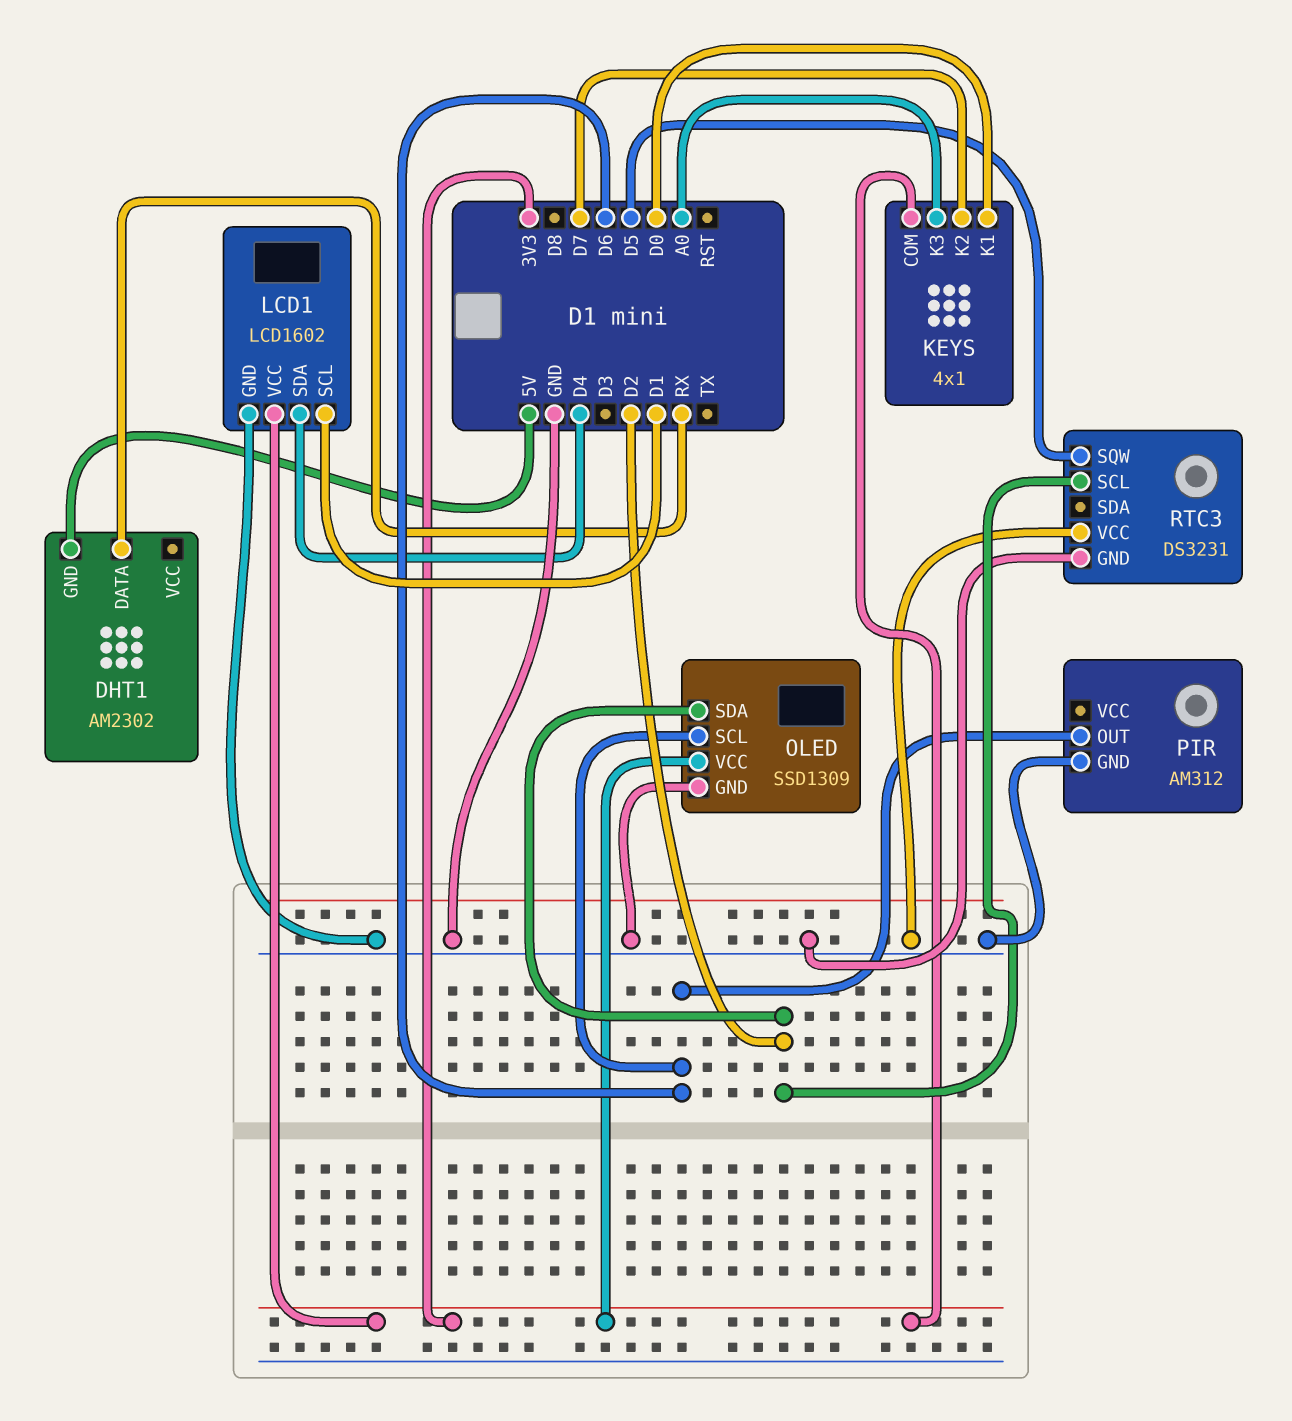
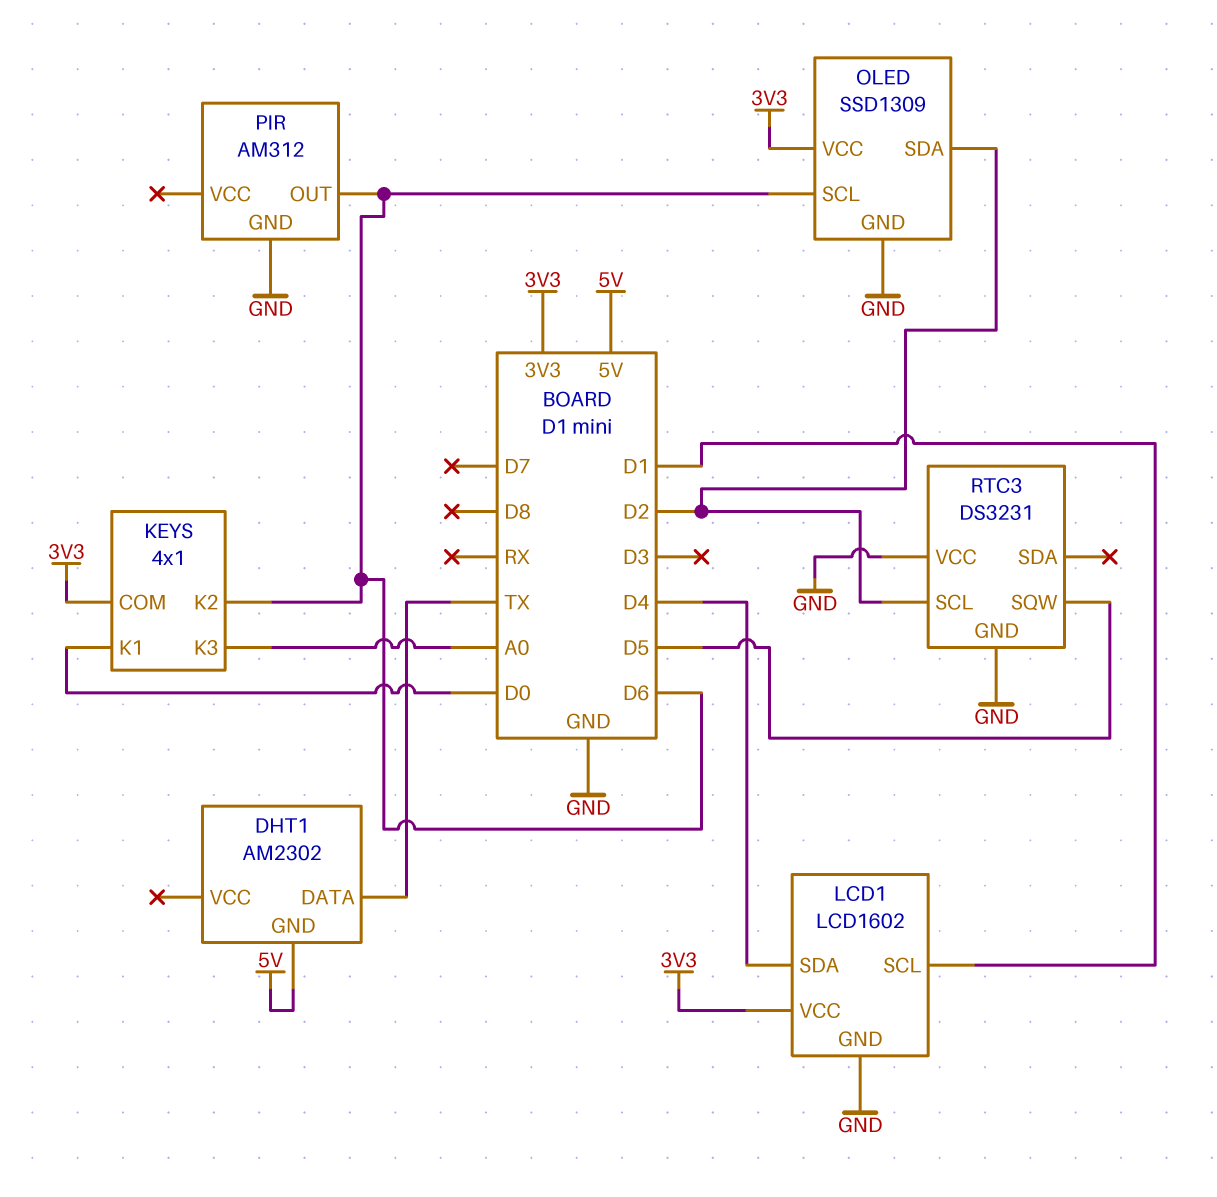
DHT1 pin DATA: RX -> TX
KEYS pin K2: D7 -> D6

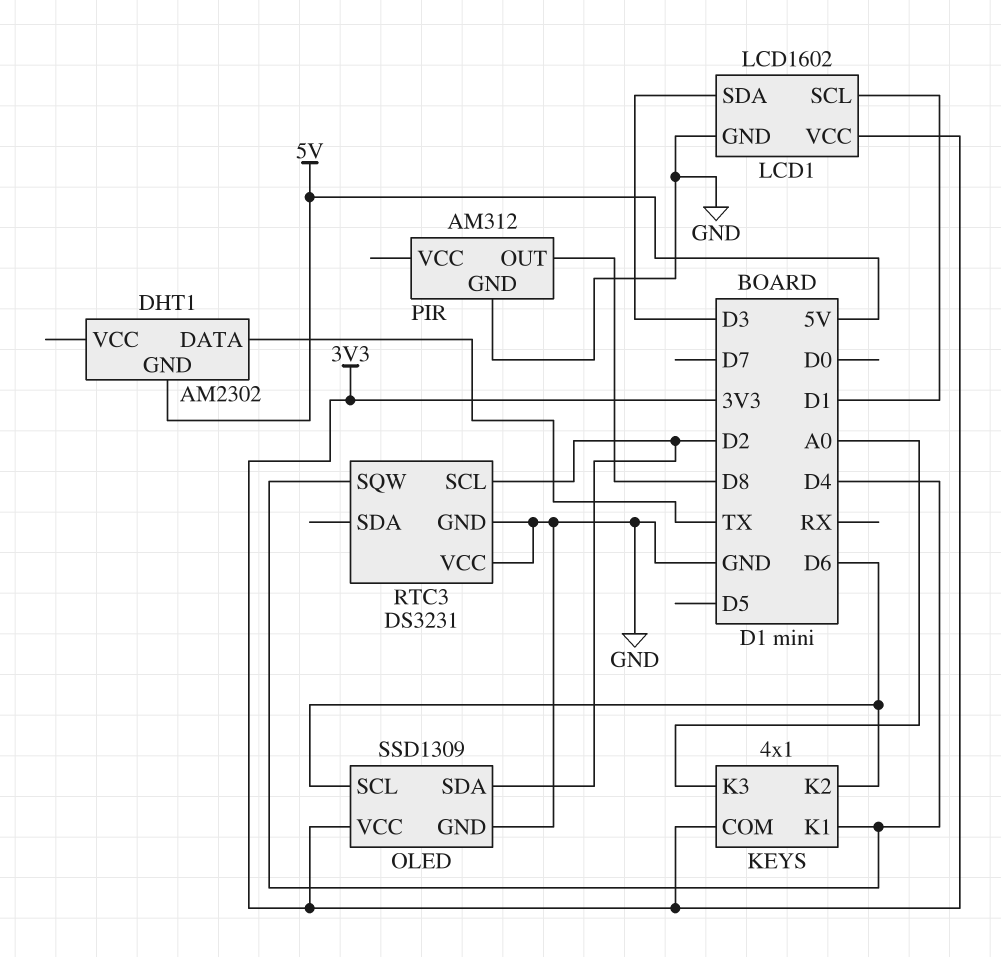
KEYS pin K1: D0 -> D4
LCD1 pin SDA: D4 -> D3
PIR pin OUT: D6 -> D8
RTC3 pin SQW: D5 -> D4

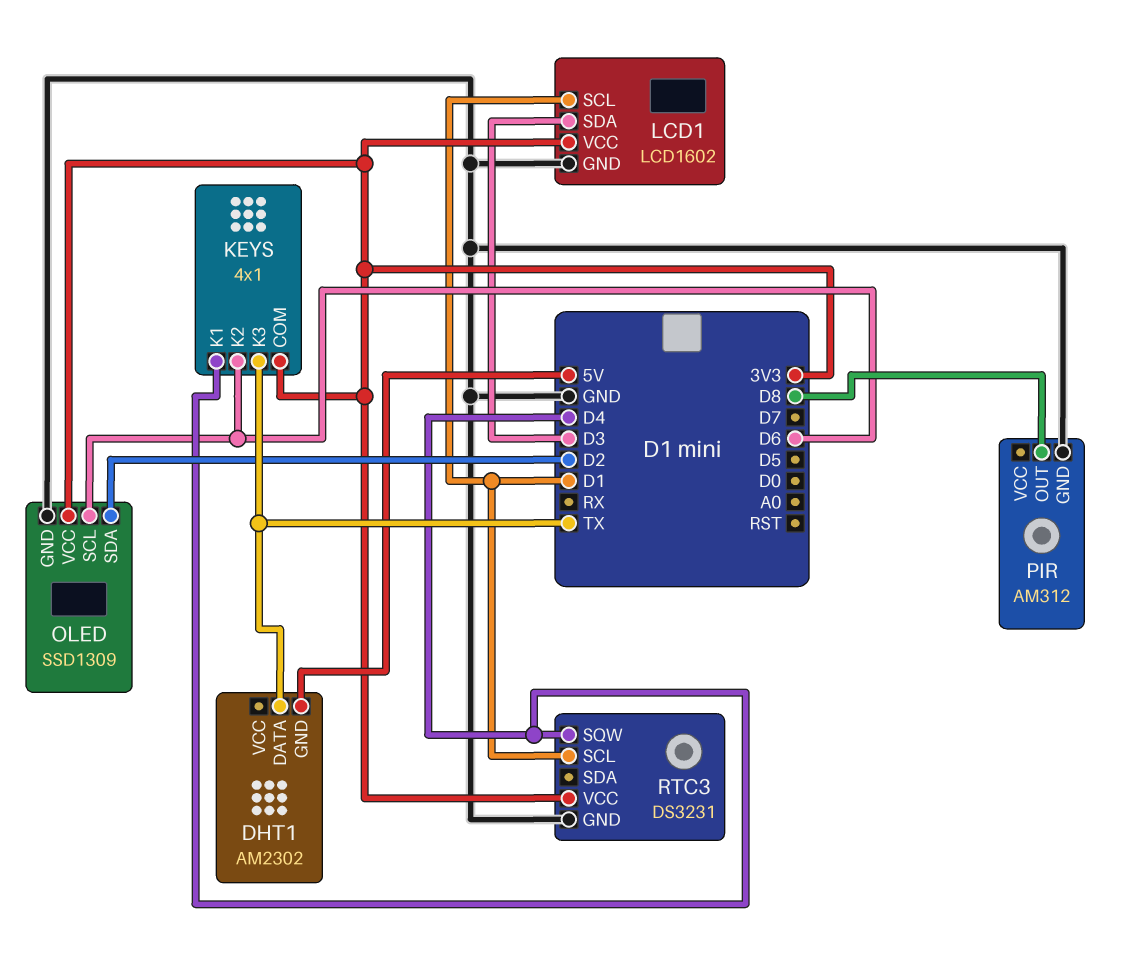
KEYS pin K3: A0 -> TX
RTC3 pin SCL: D2 -> D1
RTC3 pin VCC: GND -> 3V3

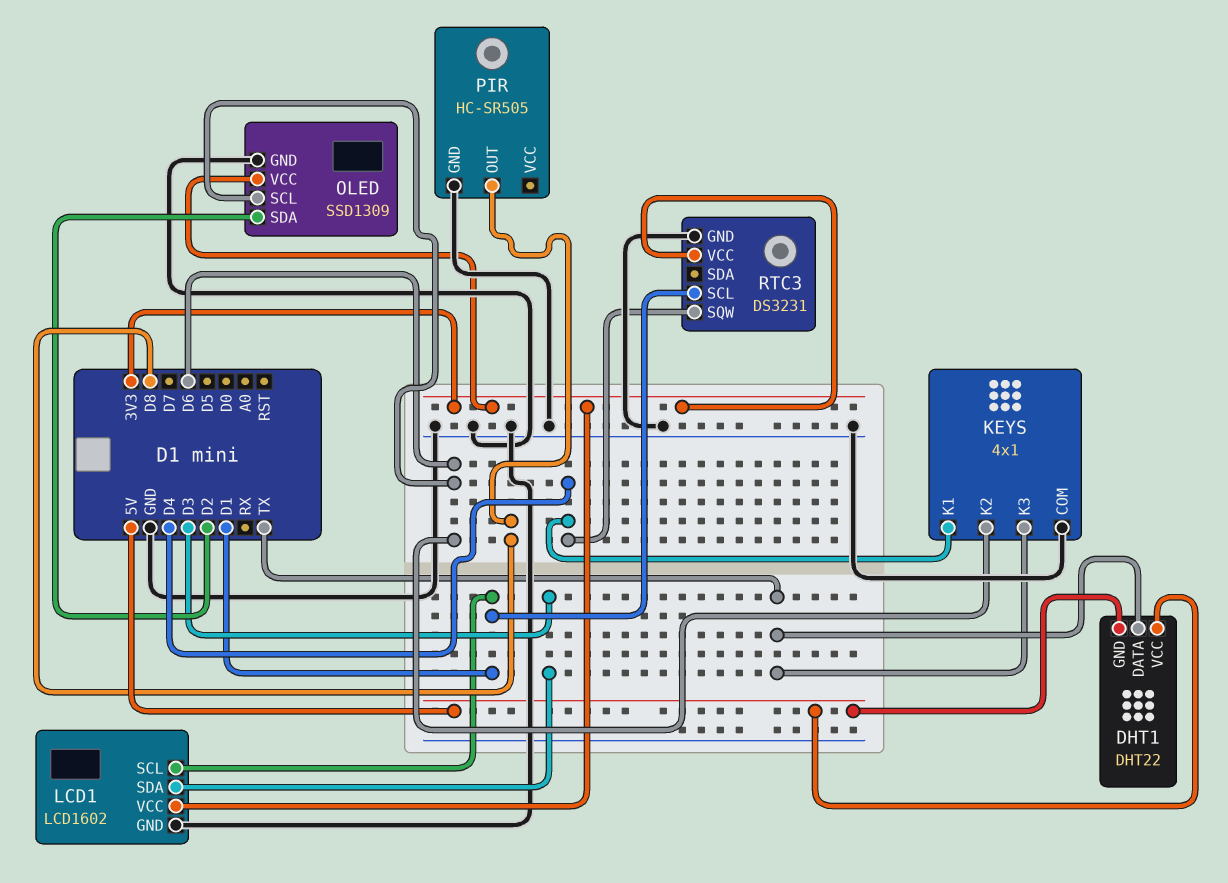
DHT1: AM2302 -> DHT22
DHT1 pin VCC: none -> 5V
KEYS pin COM: 3V3 -> GND
PIR: AM312 -> HC-SR505

